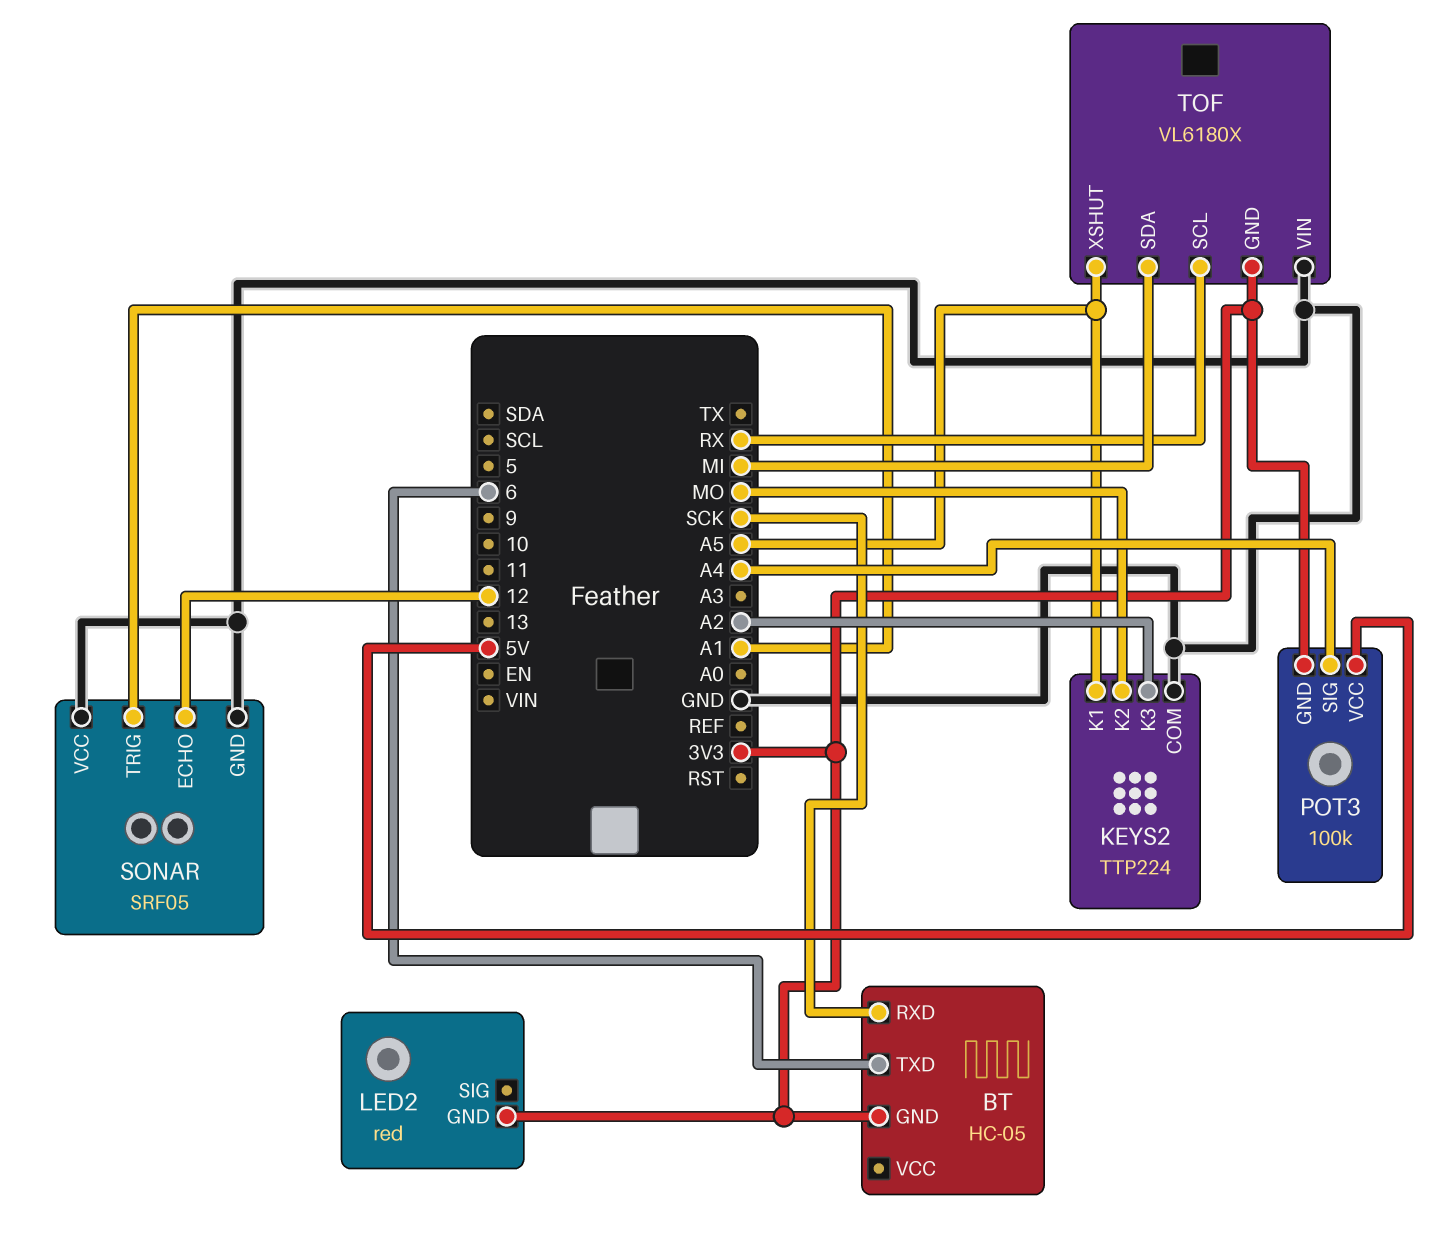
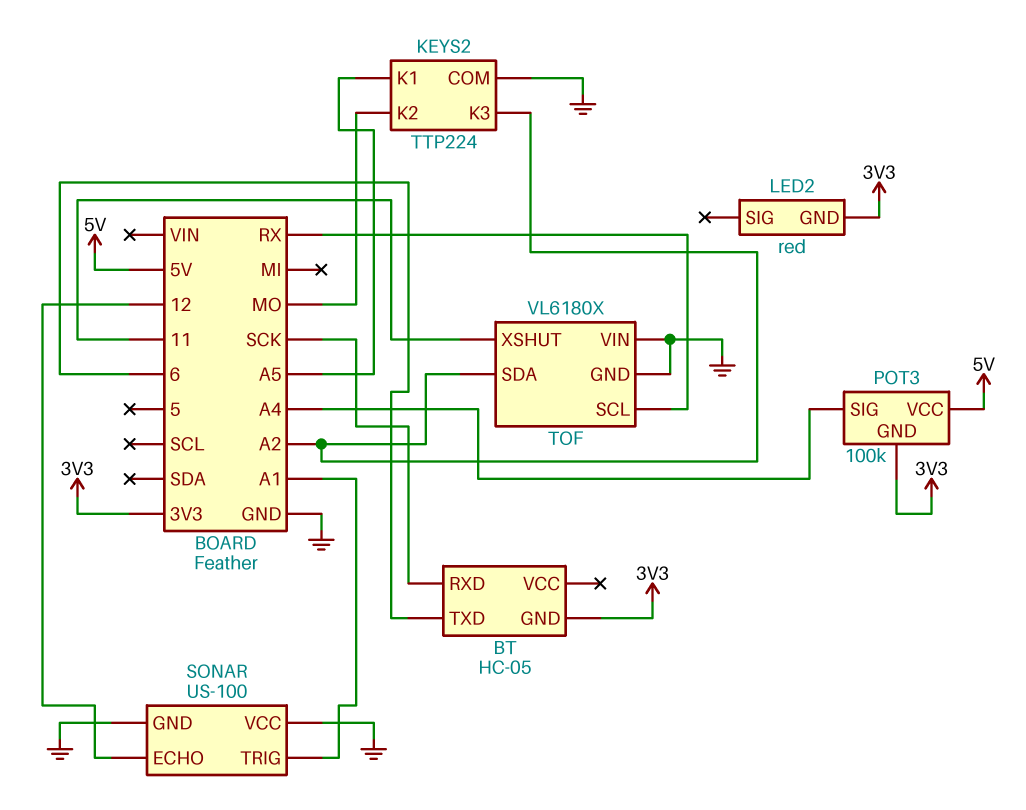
SONAR: SRF05 -> US-100
TOF pin GND: 3V3 -> GND
TOF pin SDA: MI -> A2
TOF pin XSHUT: A5 -> 11

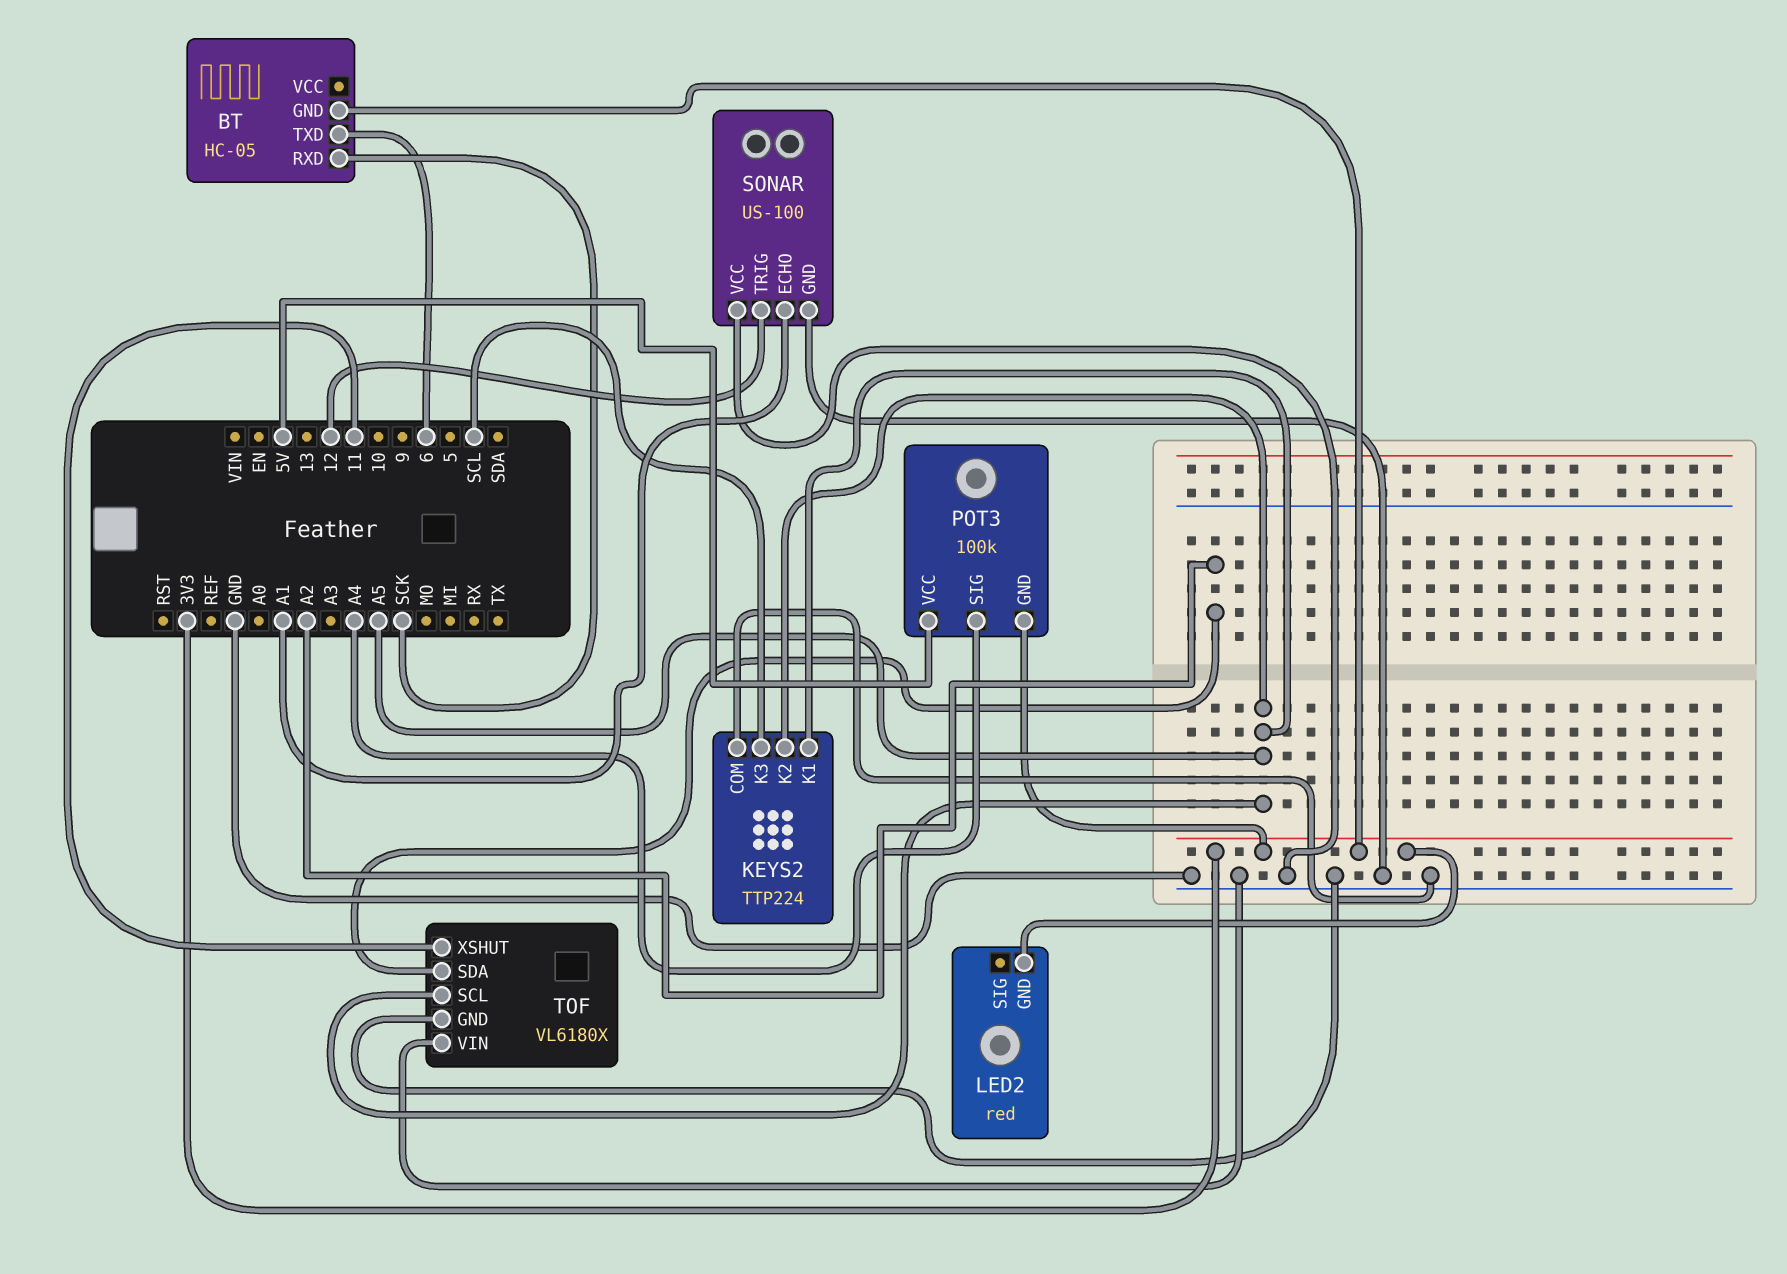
KEYS2 pin K2: MO -> A5
KEYS2 pin K3: A2 -> SCL
SONAR pin ECHO: 12 -> A1
SONAR pin TRIG: A1 -> 12
TOF pin SCL: RX -> A5

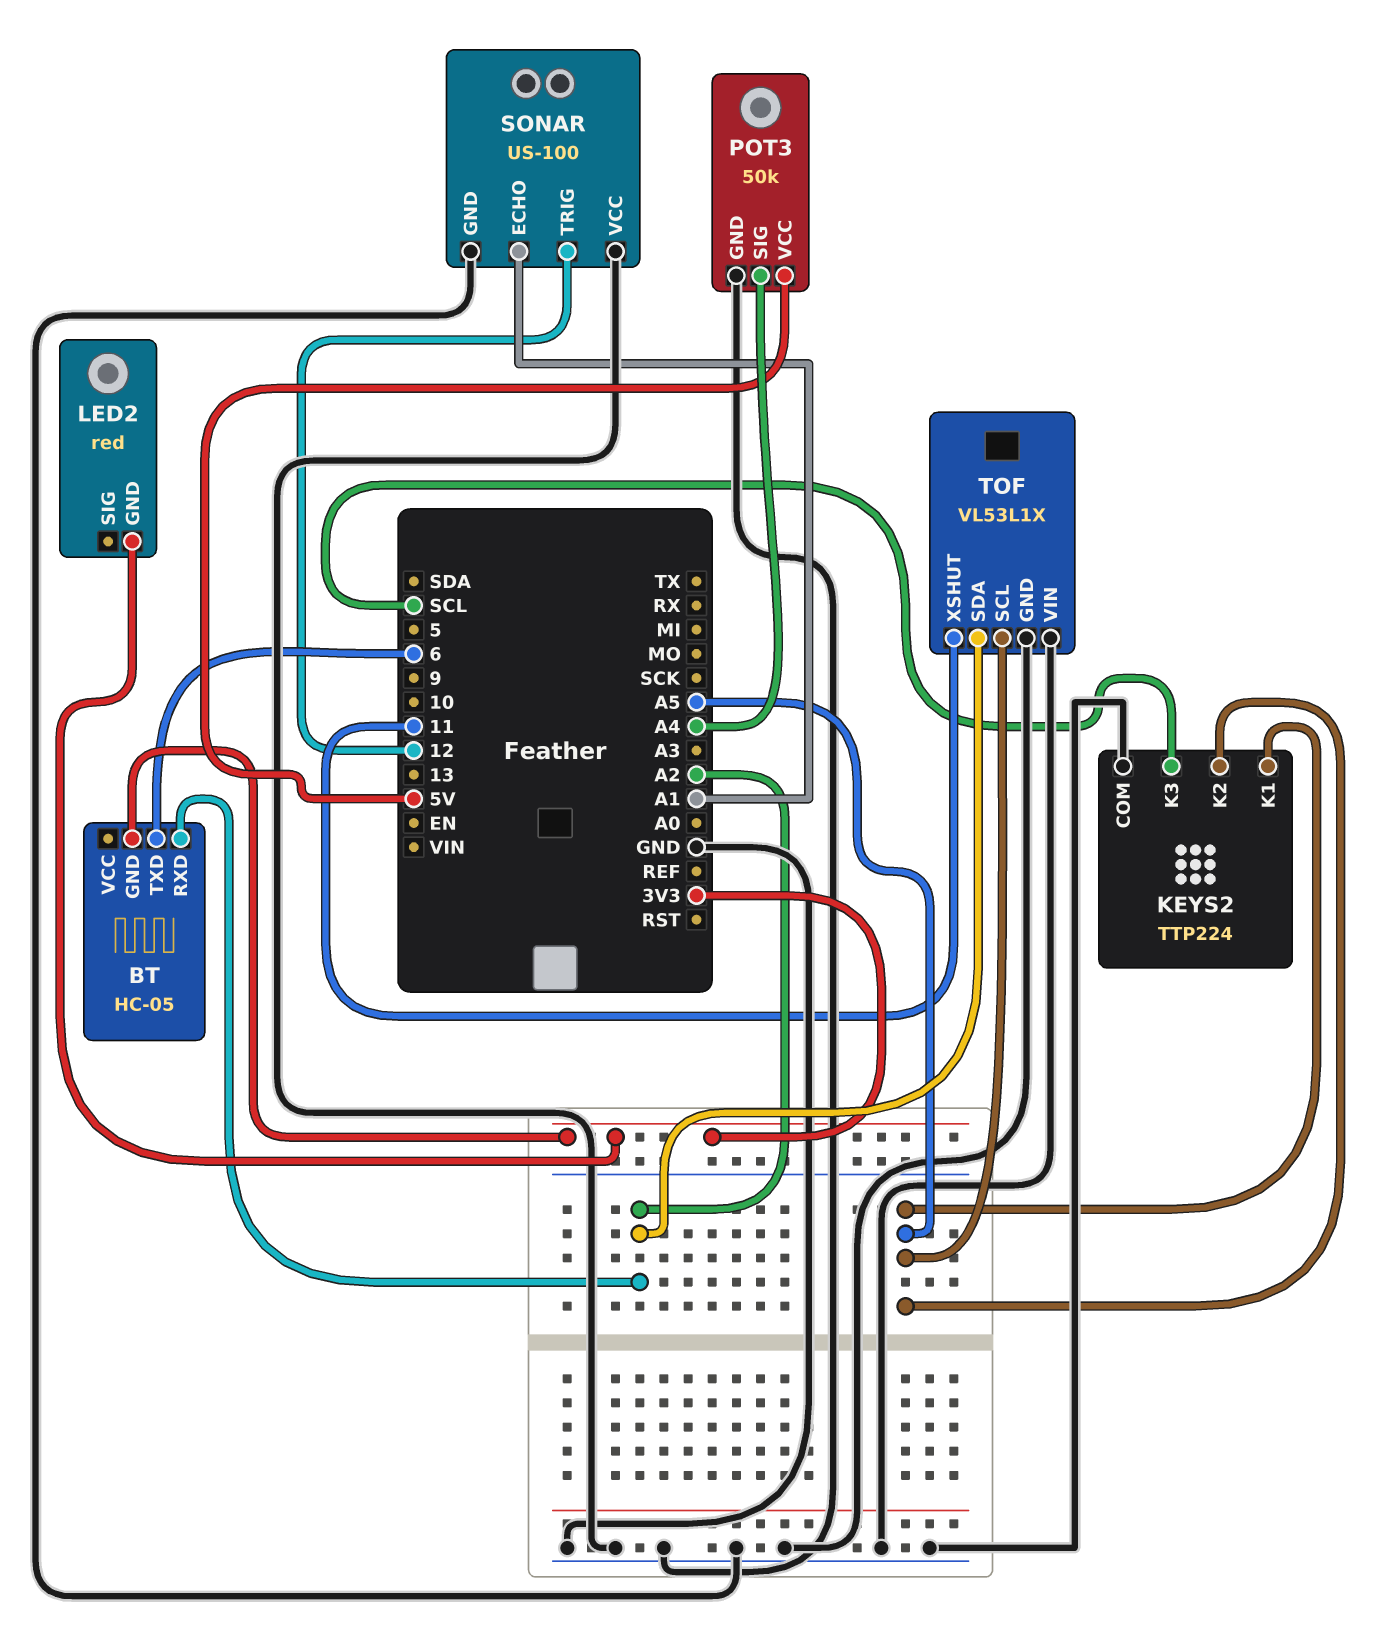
BT pin RXD: SCK -> A2
POT3: 100k -> 50k
POT3 pin GND: 3V3 -> GND
TOF: VL6180X -> VL53L1X

